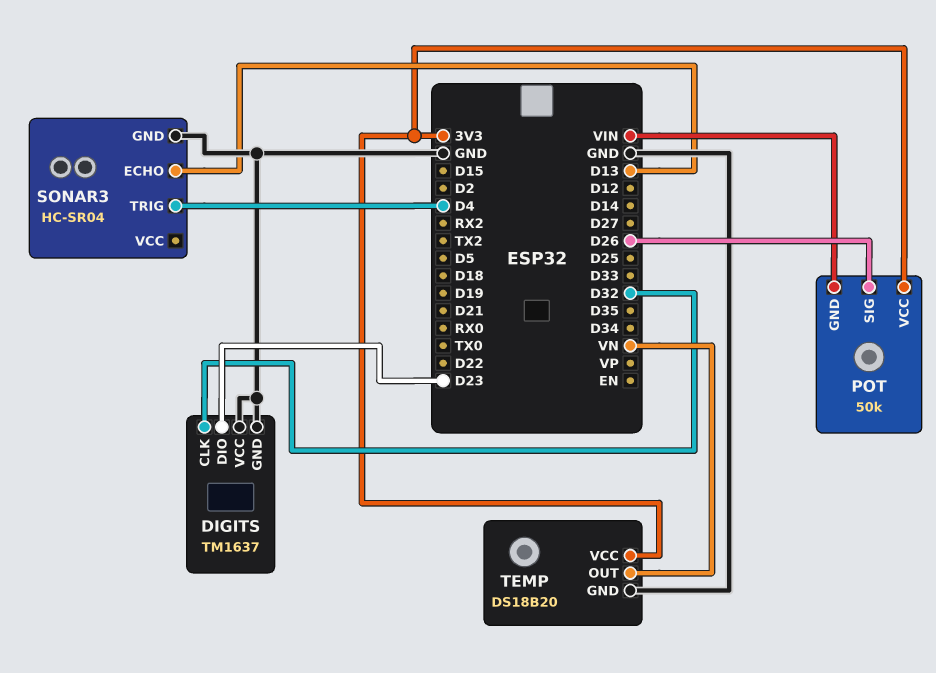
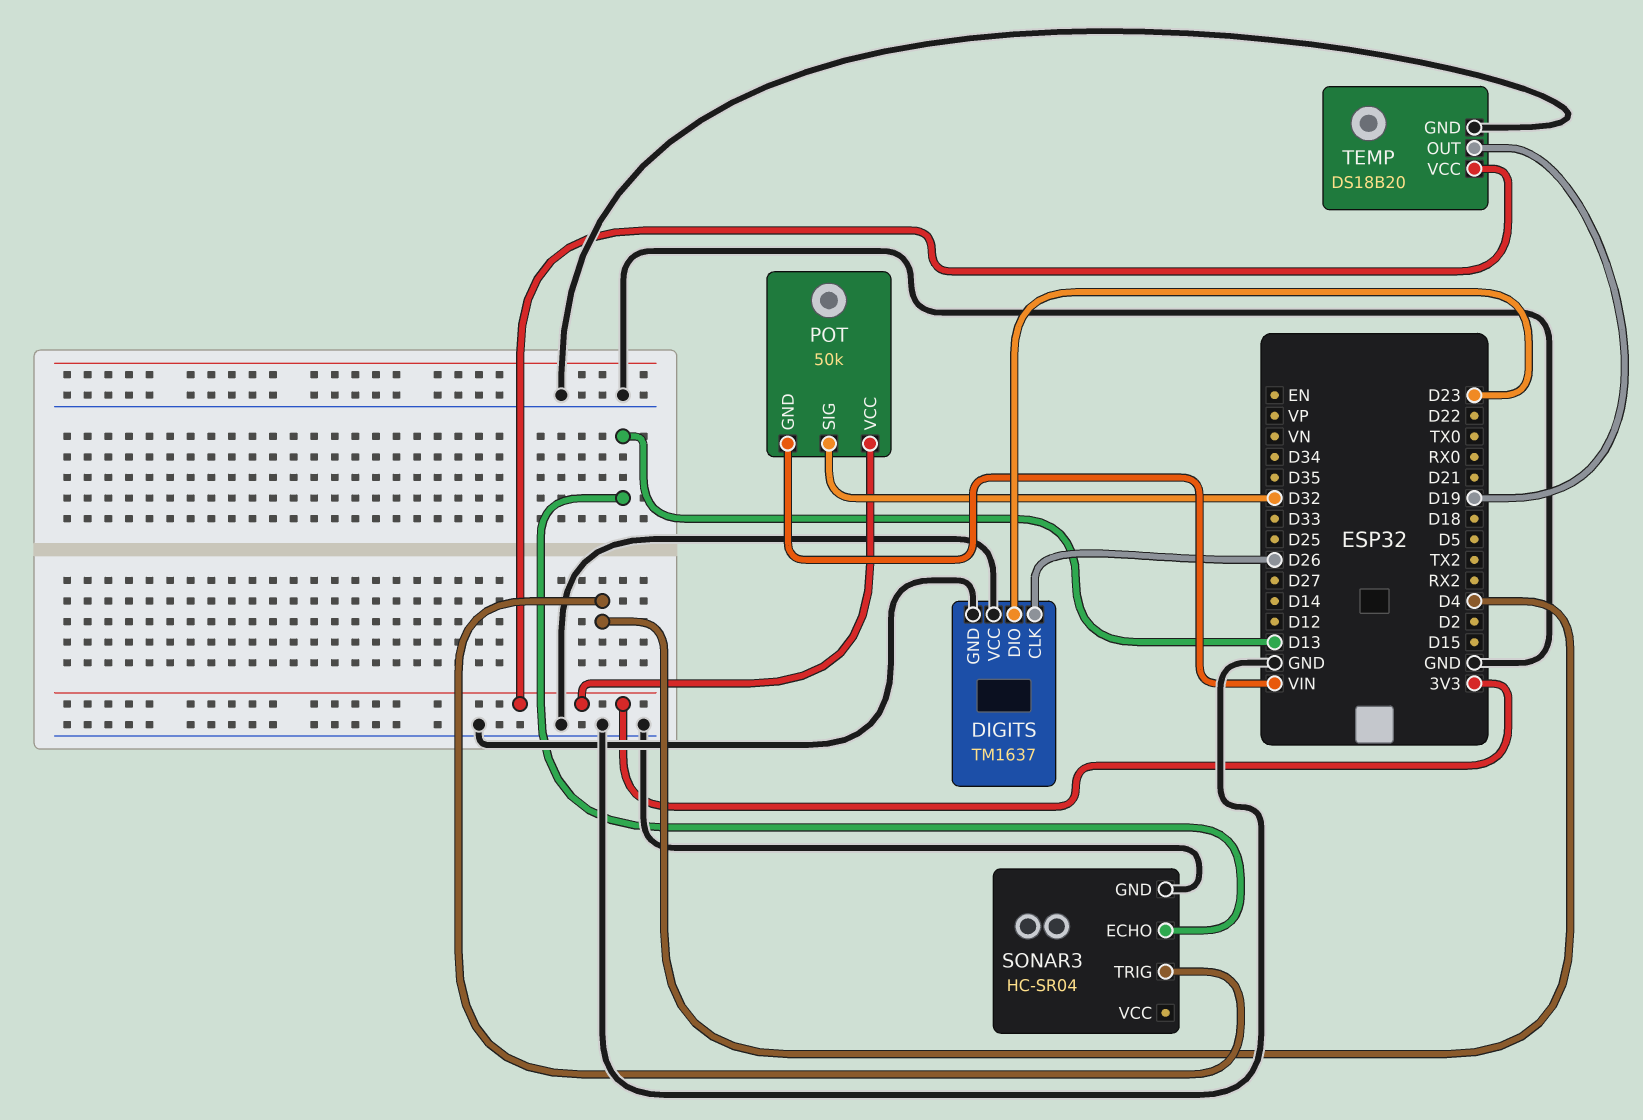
DIGITS pin CLK: D32 -> D26
POT pin SIG: D26 -> D32
TEMP pin OUT: VN -> D19

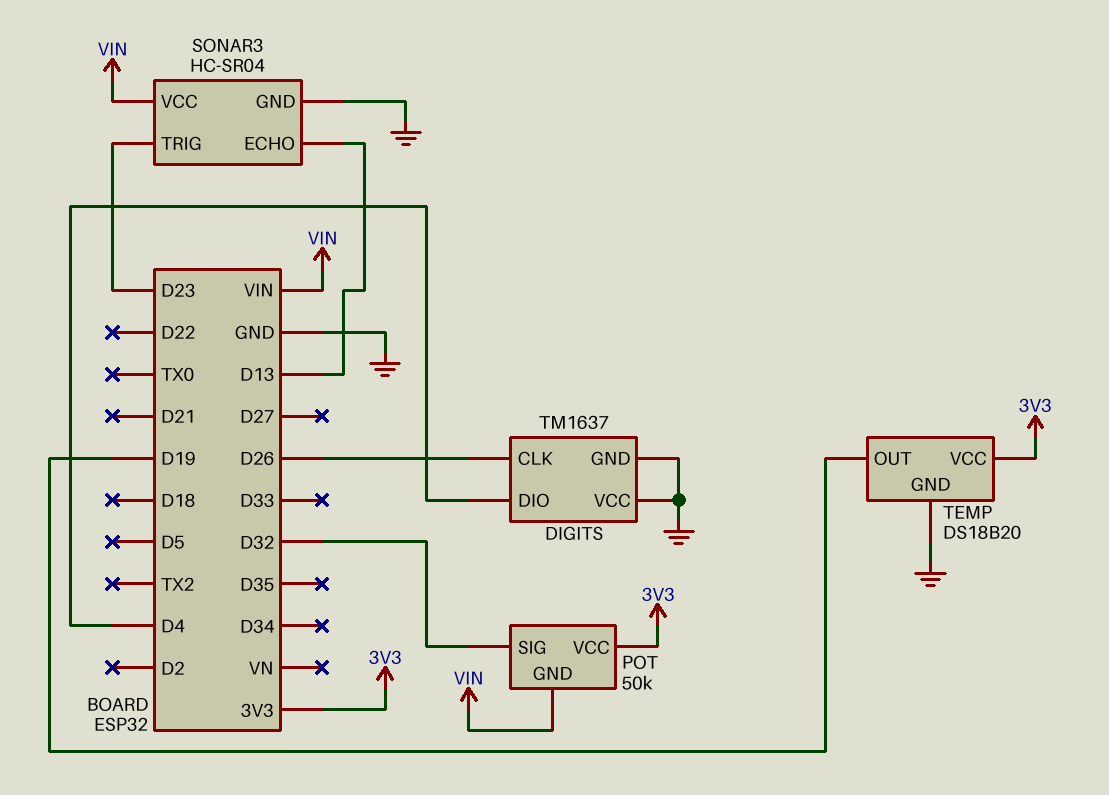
DIGITS pin DIO: D23 -> D4
SONAR3 pin TRIG: D4 -> D23
SONAR3 pin VCC: none -> VIN

